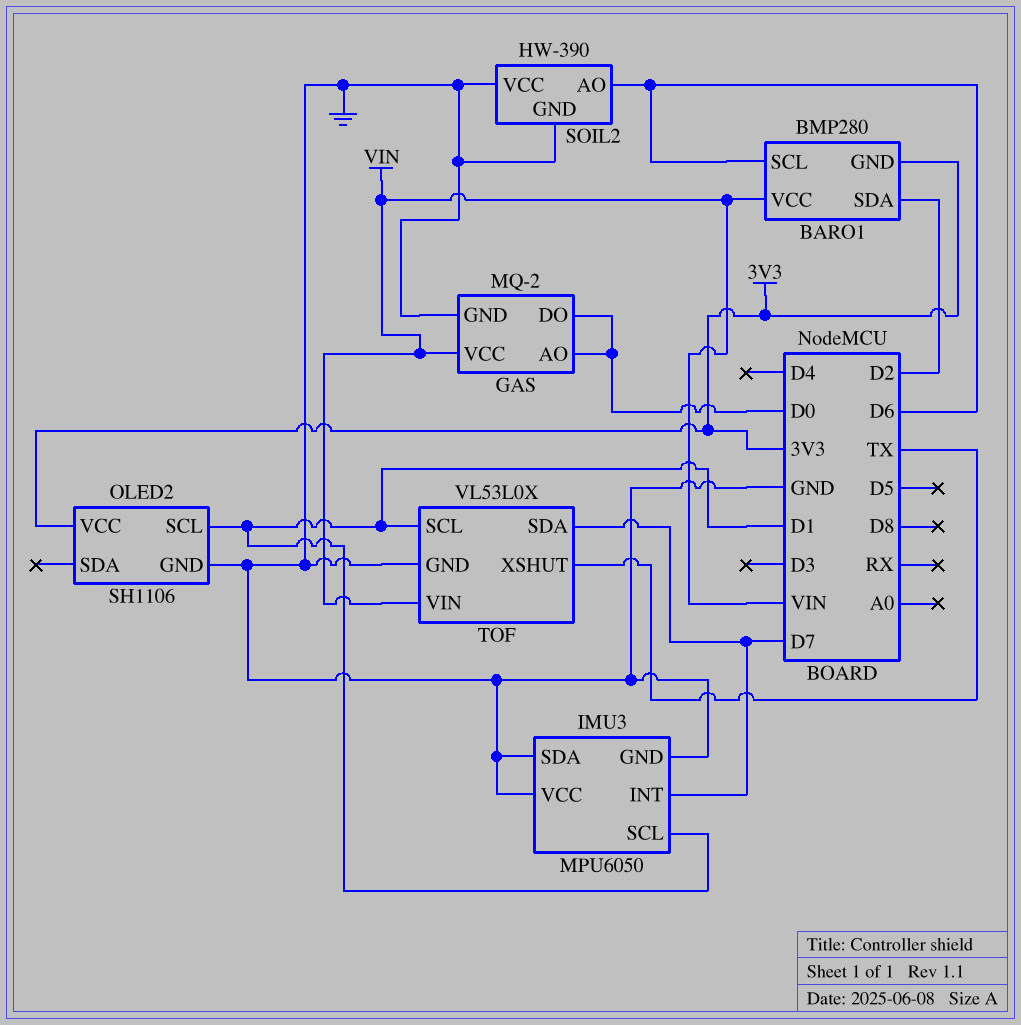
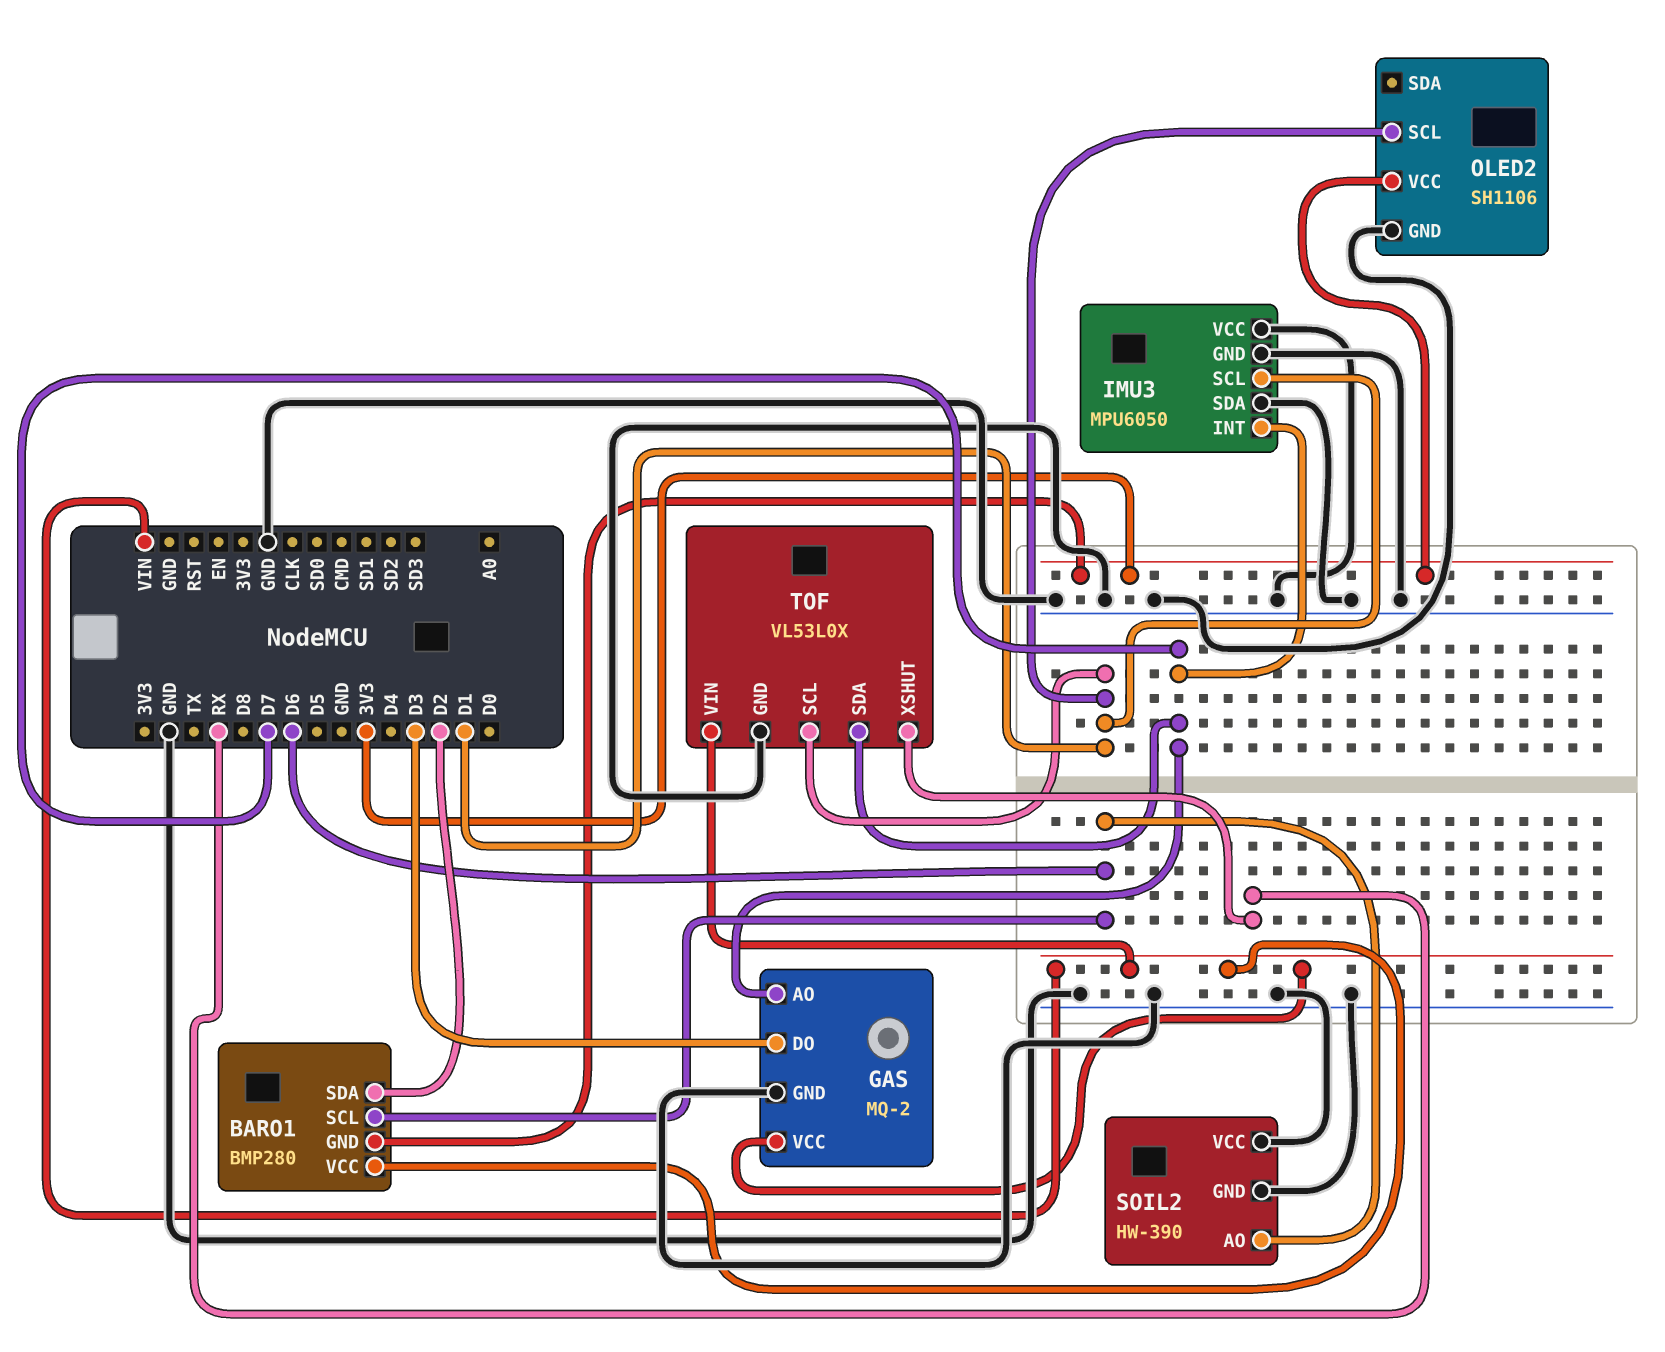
GAS pin AO: D0 -> D7
GAS pin DO: D0 -> D3
TOF pin XSHUT: TX -> RX

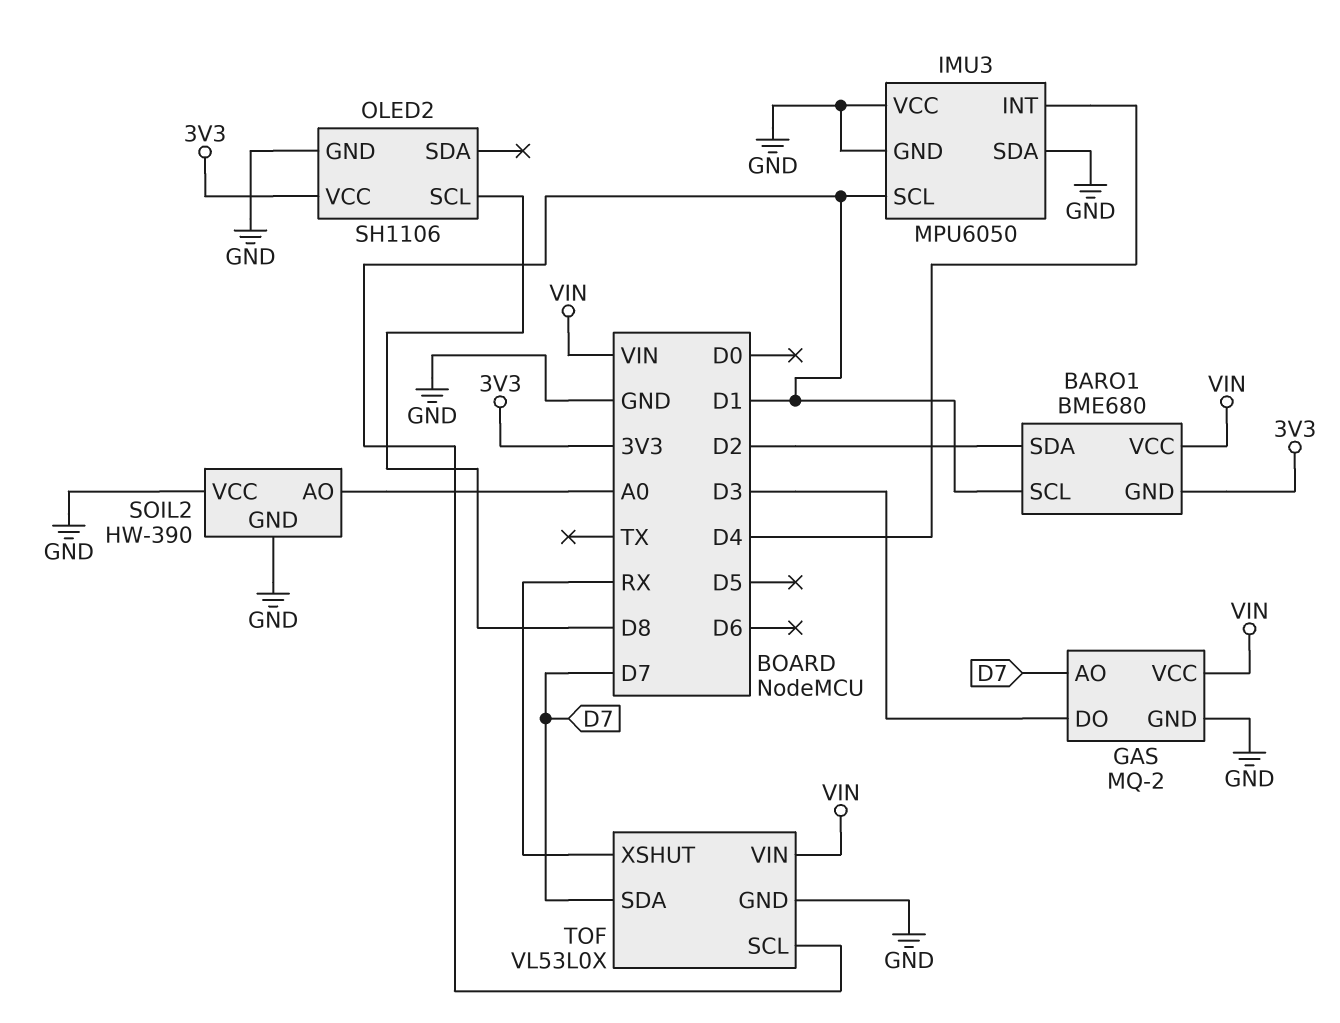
BARO1: BMP280 -> BME680
BARO1 pin SCL: D6 -> D1
IMU3 pin INT: D7 -> D4
OLED2 pin SCL: D1 -> D8
SOIL2 pin AO: D6 -> A0

